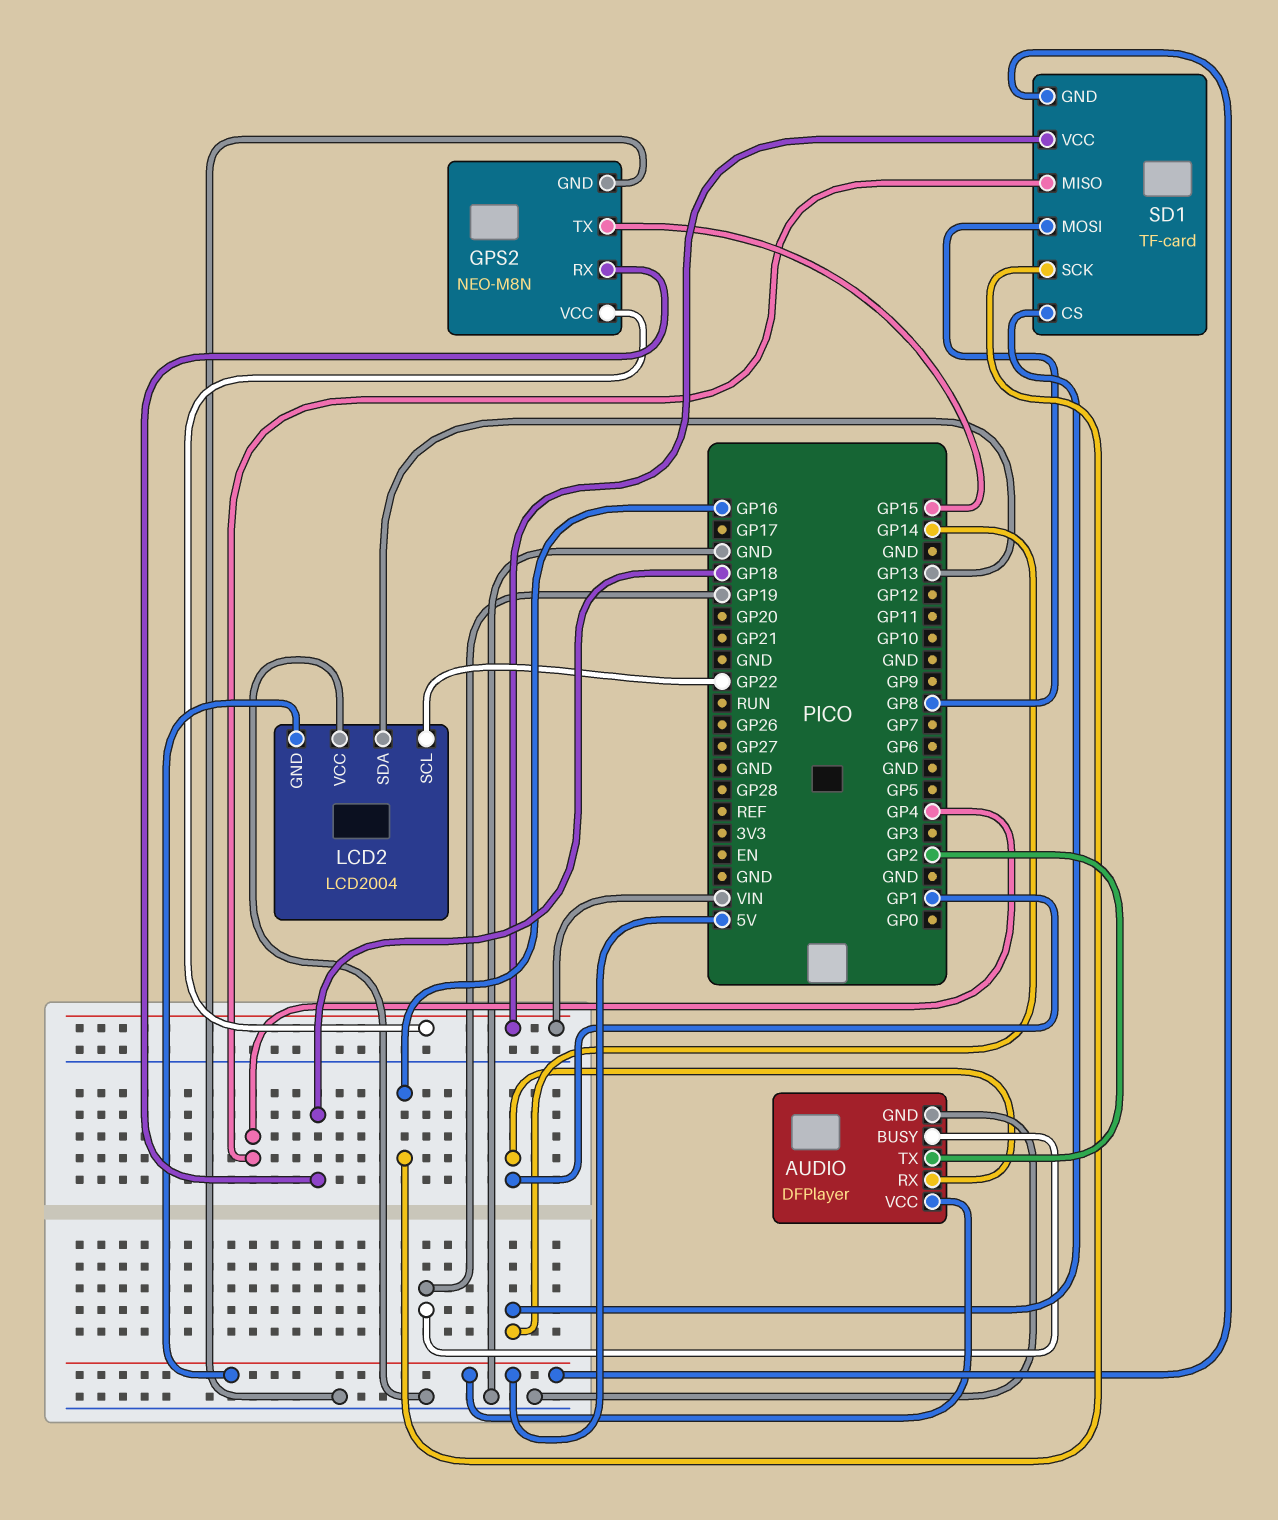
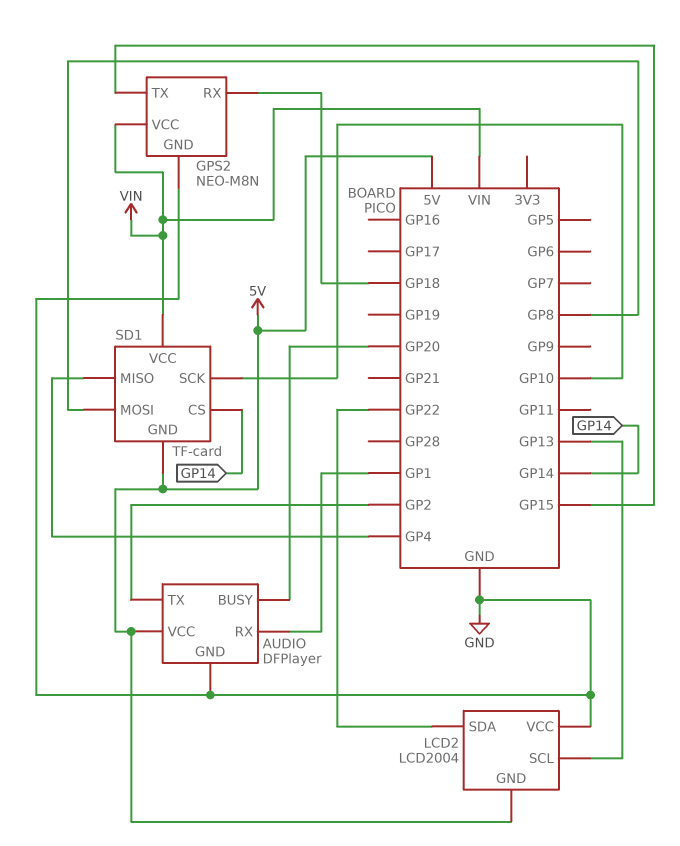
AUDIO pin BUSY: GP19 -> GP20
LCD2 pin SCL: GP22 -> GP13
LCD2 pin SDA: GP13 -> GP22
SD1 pin SCK: GP16 -> GP10

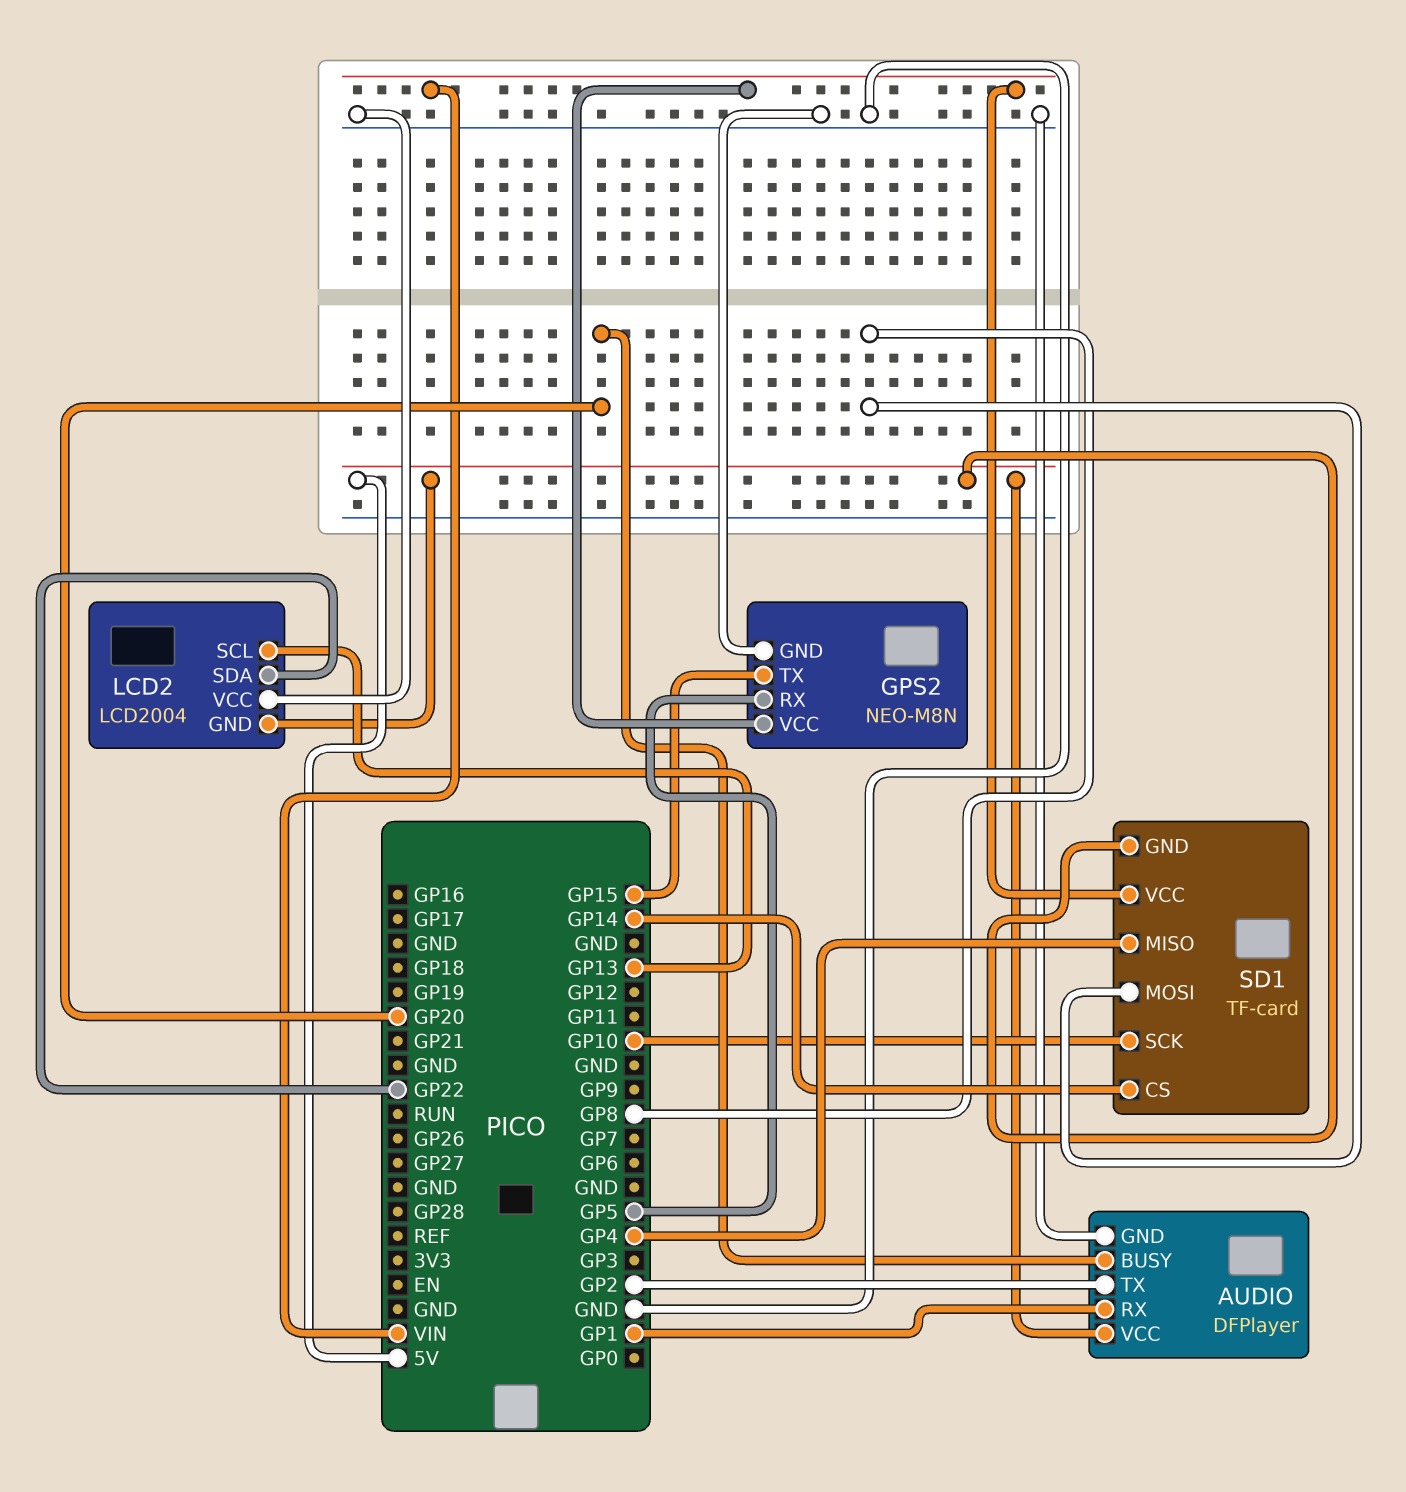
GPS2 pin RX: GP18 -> GP5

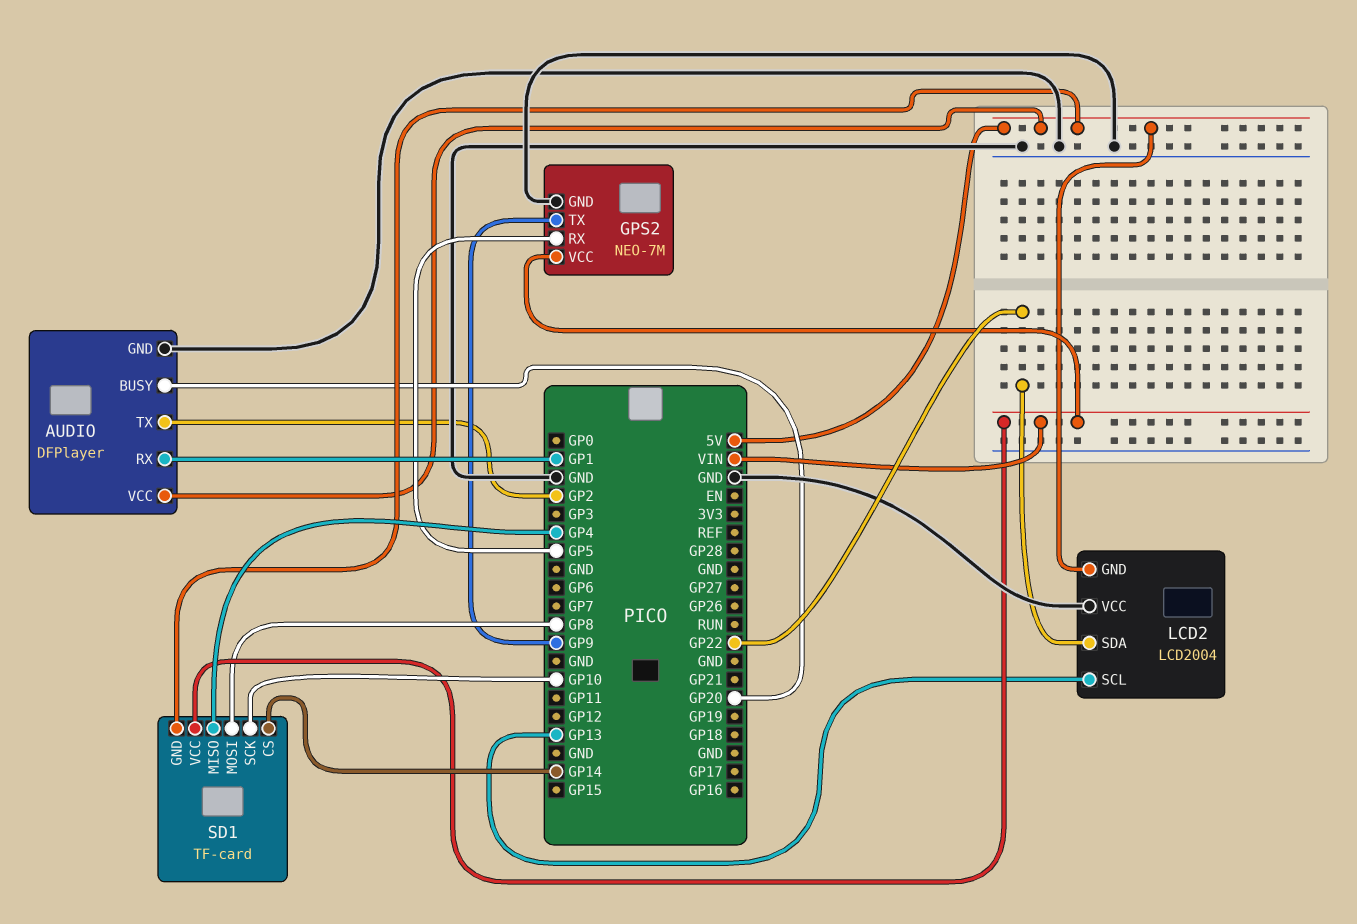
GPS2: NEO-M8N -> NEO-7M
GPS2 pin TX: GP15 -> GP9

